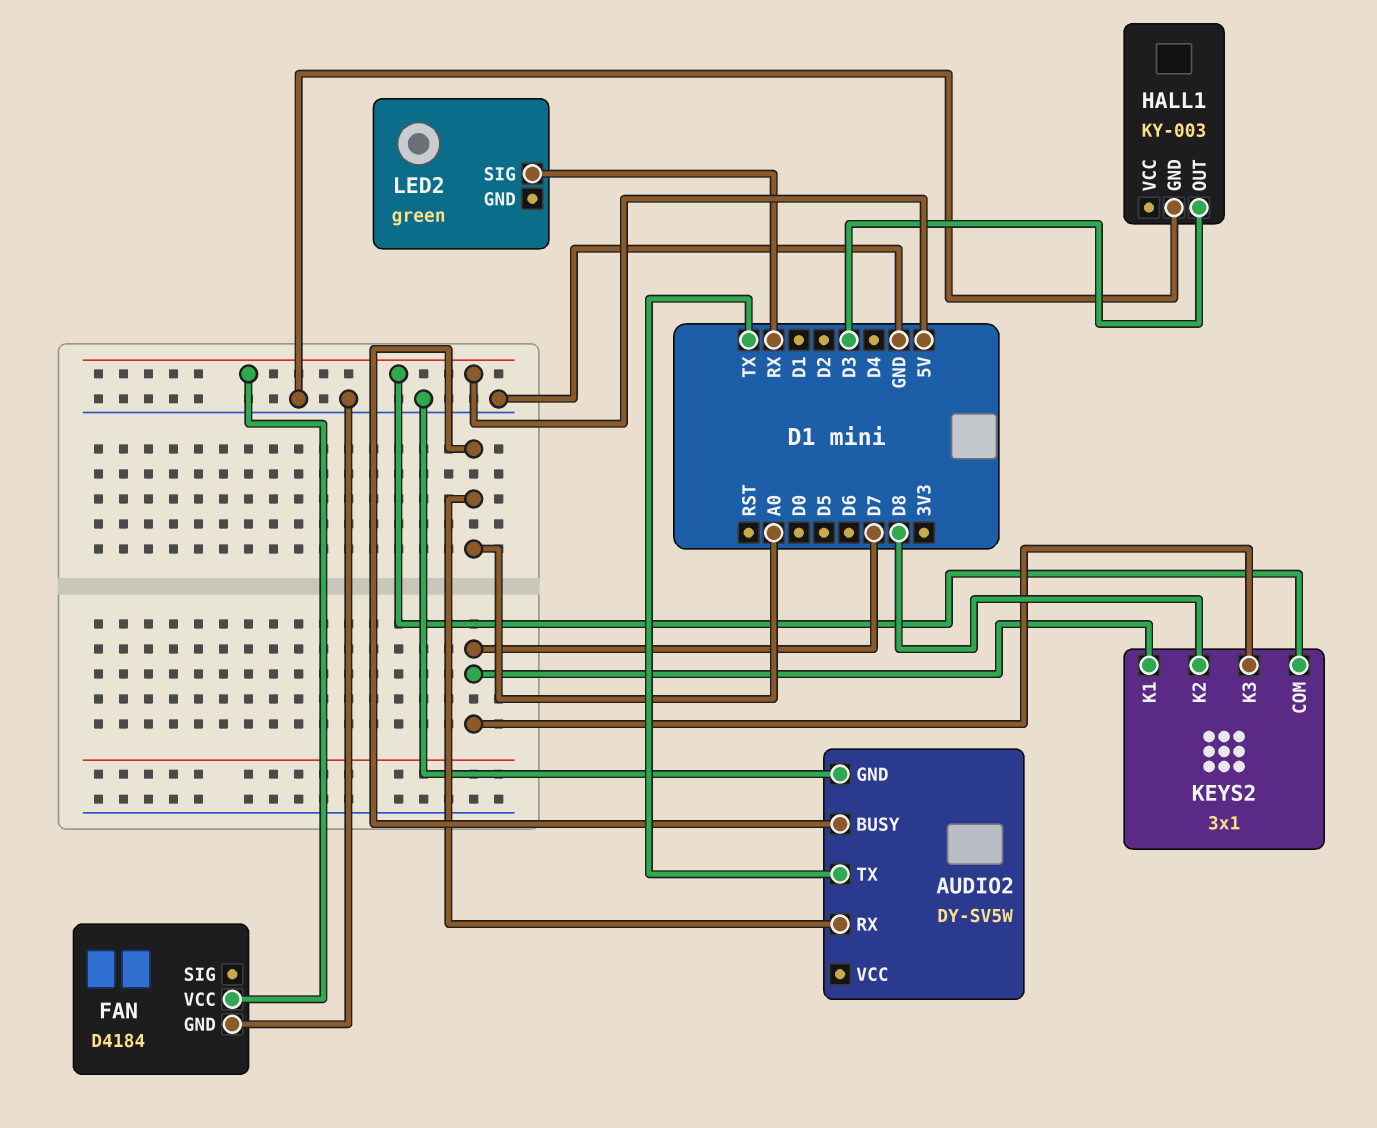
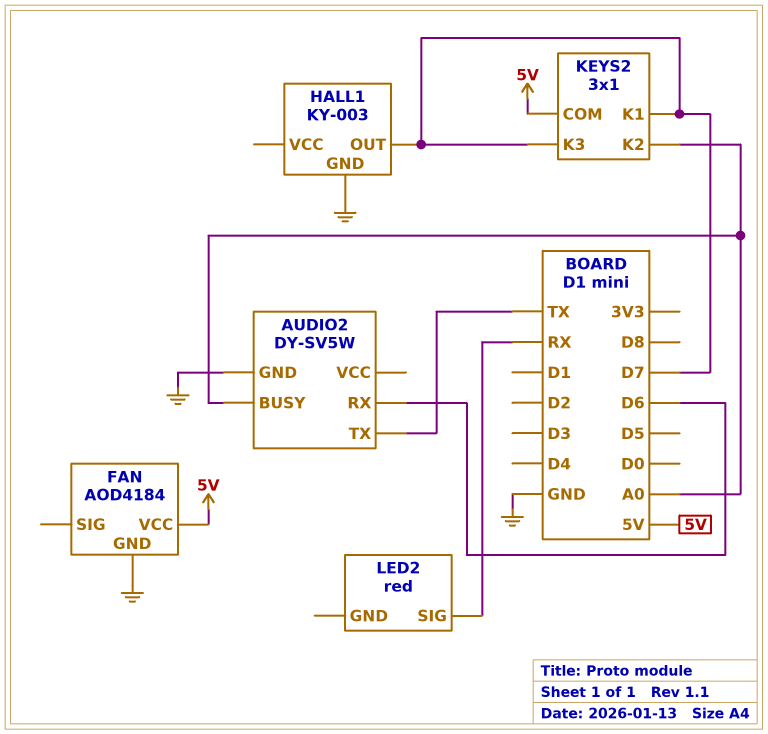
AUDIO2 pin RX: A0 -> D6
FAN: D4184 -> AOD4184
HALL1 pin OUT: D3 -> D7
KEYS2 pin K2: D8 -> A0
LED2: green -> red

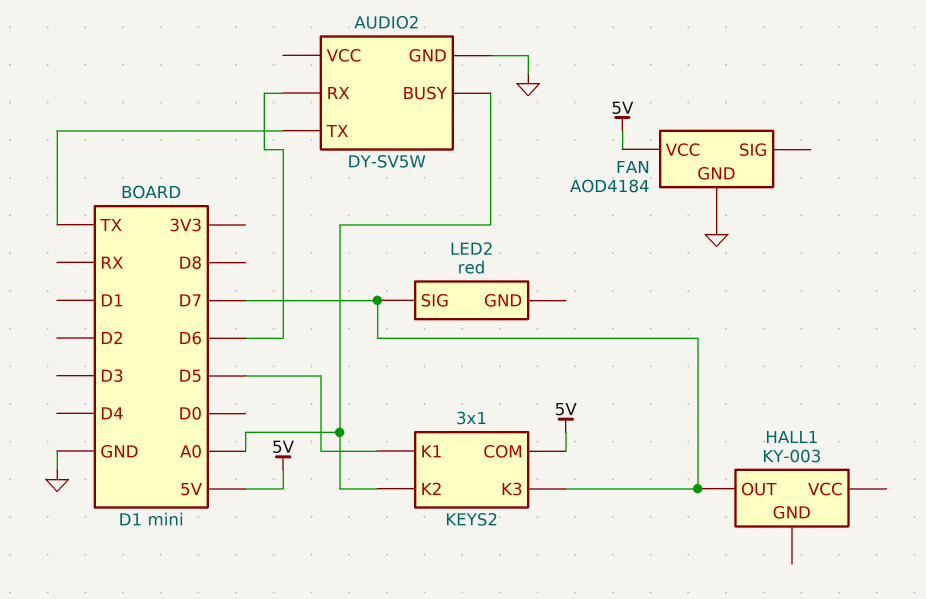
HALL1 pin GND: GND -> none
KEYS2 pin K1: D7 -> D5
LED2 pin SIG: RX -> D7

